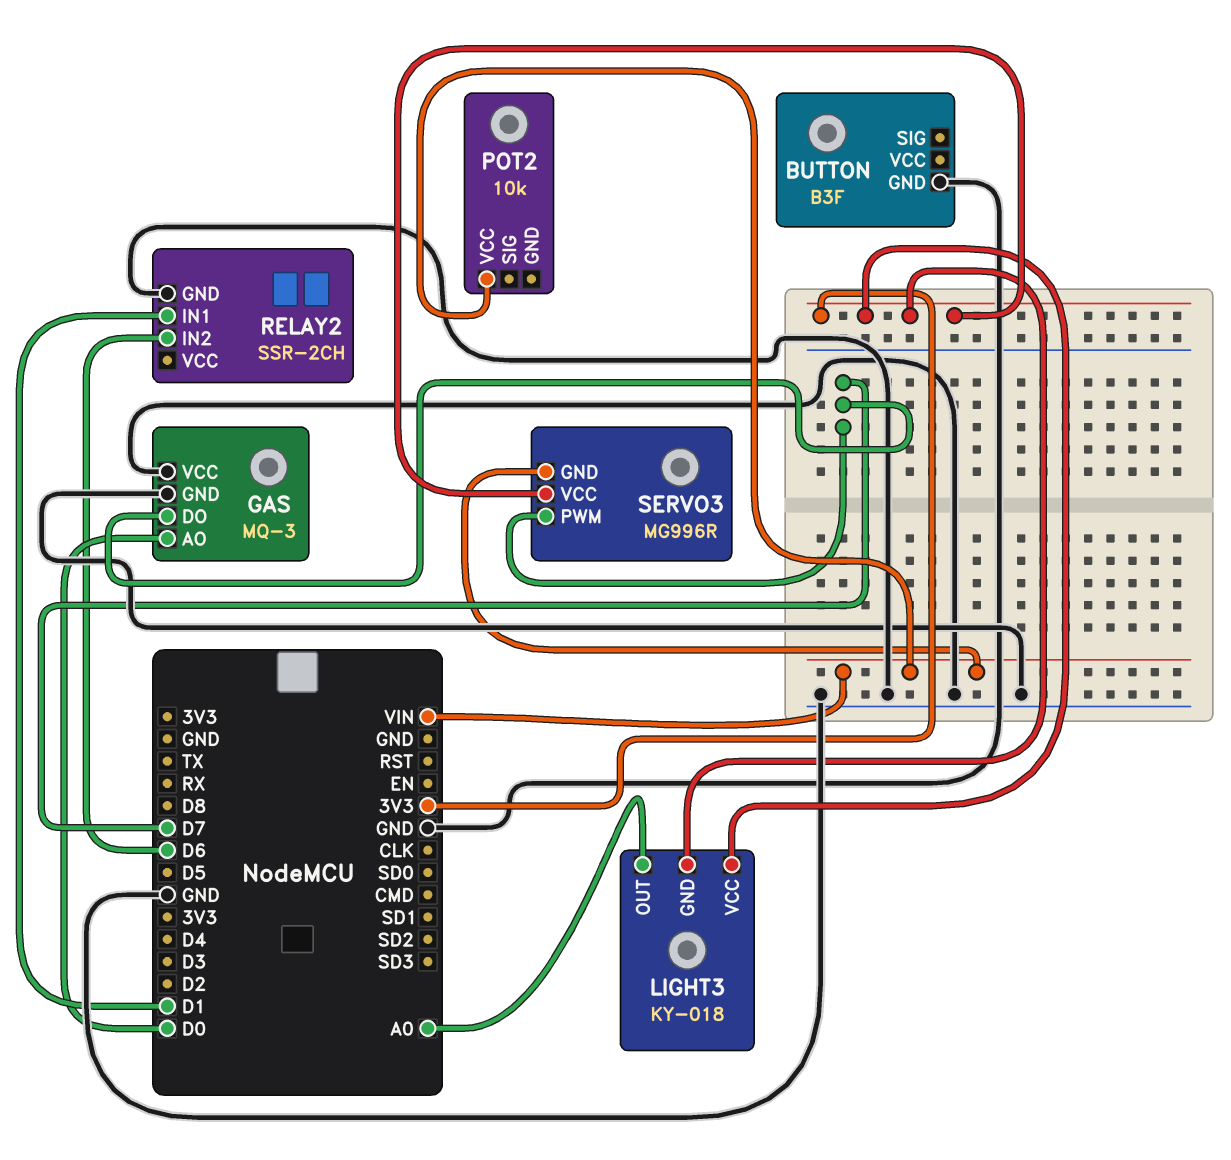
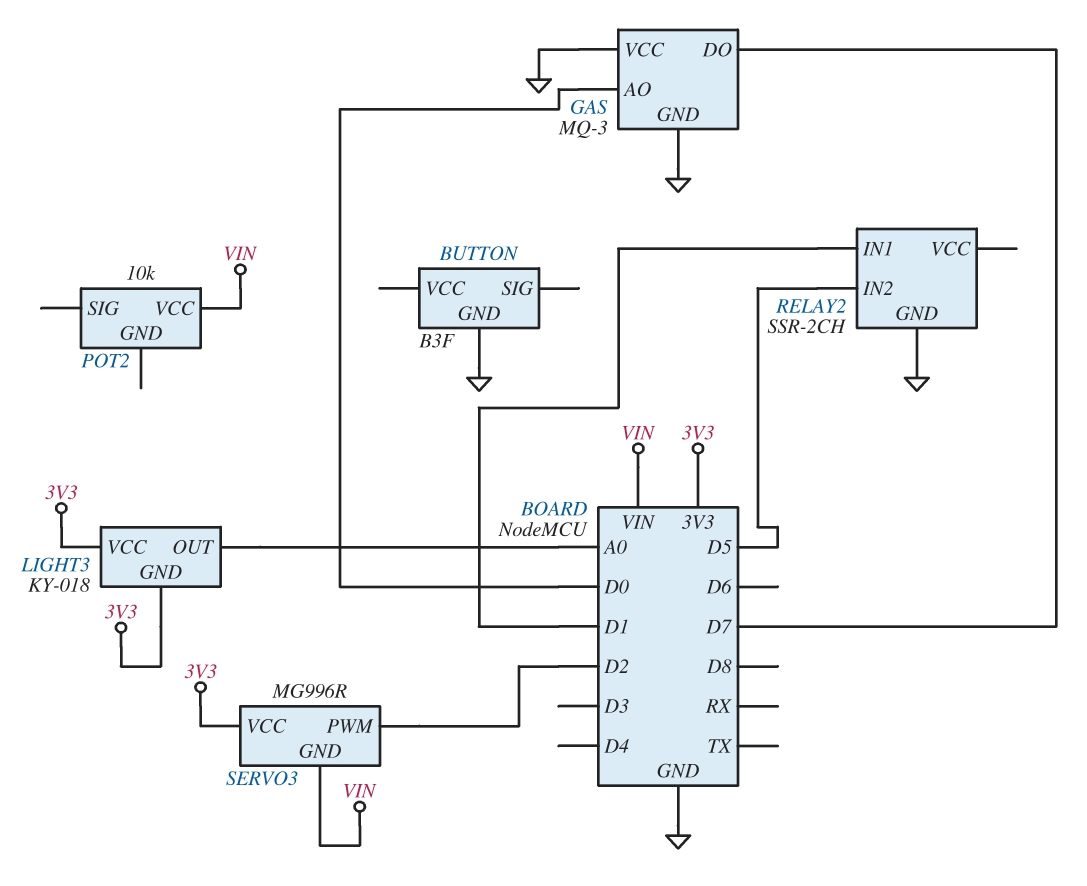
RELAY2 pin IN2: D6 -> D5
SERVO3 pin PWM: D7 -> D2

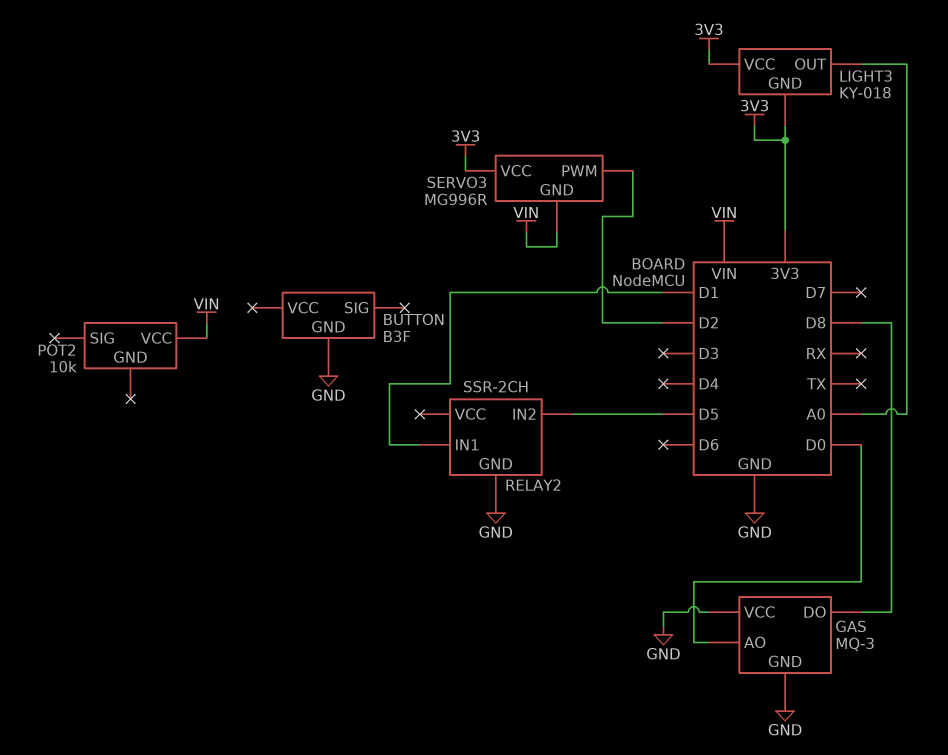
GAS pin DO: D7 -> D8

